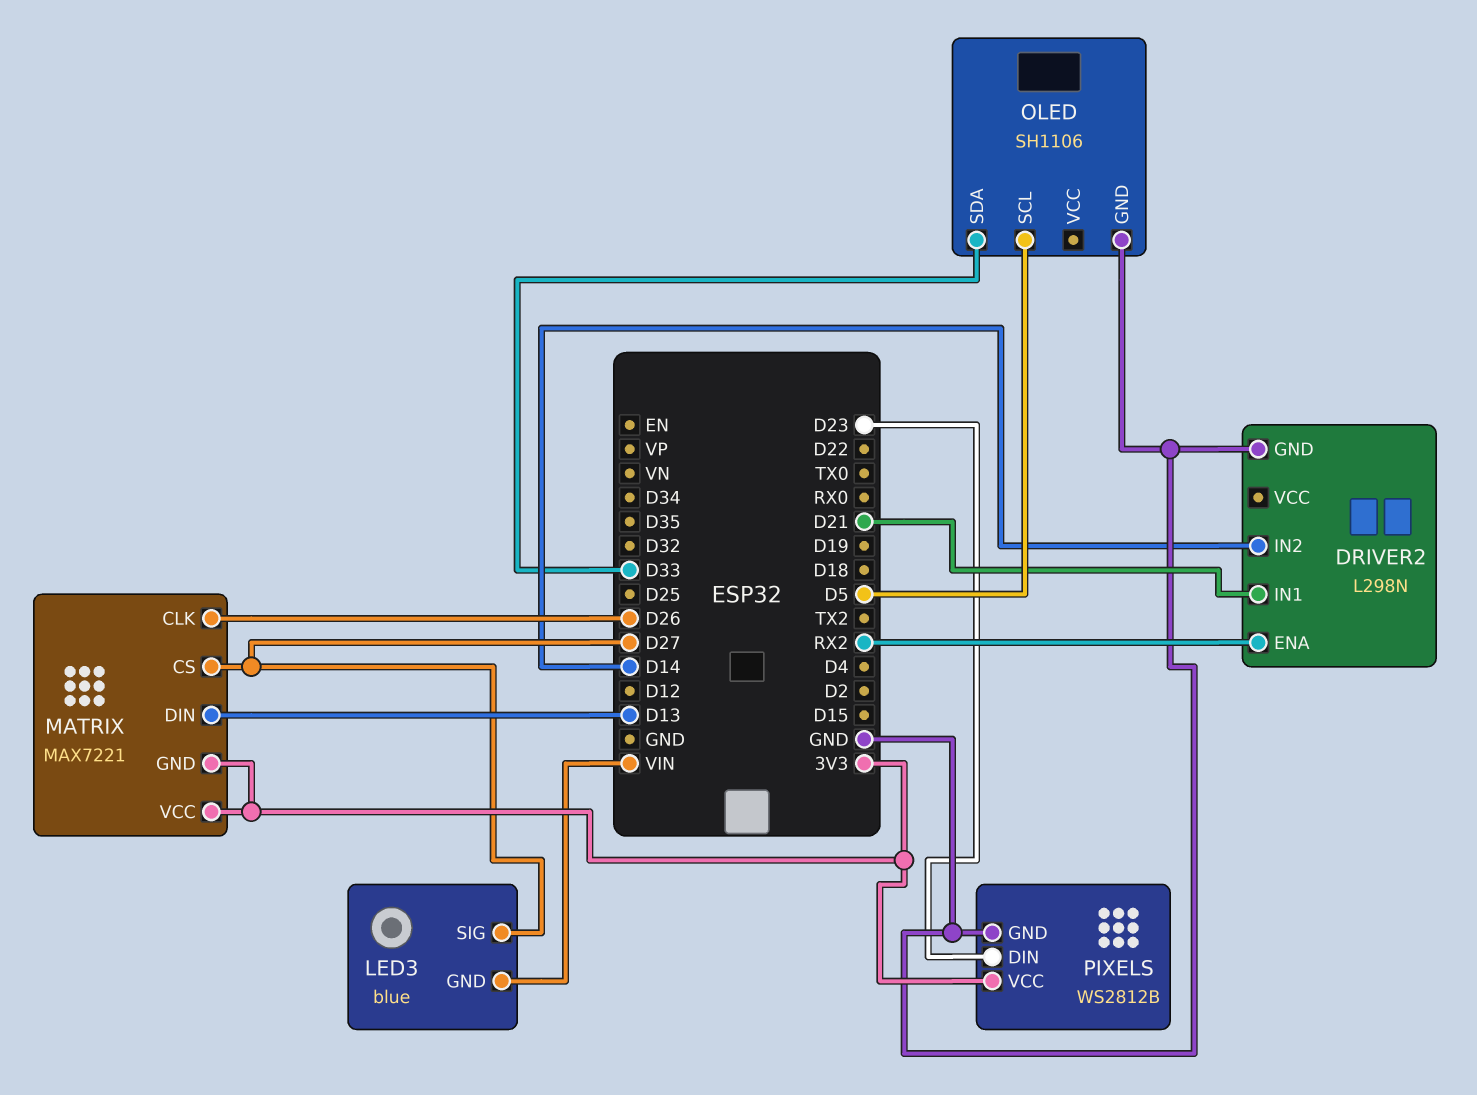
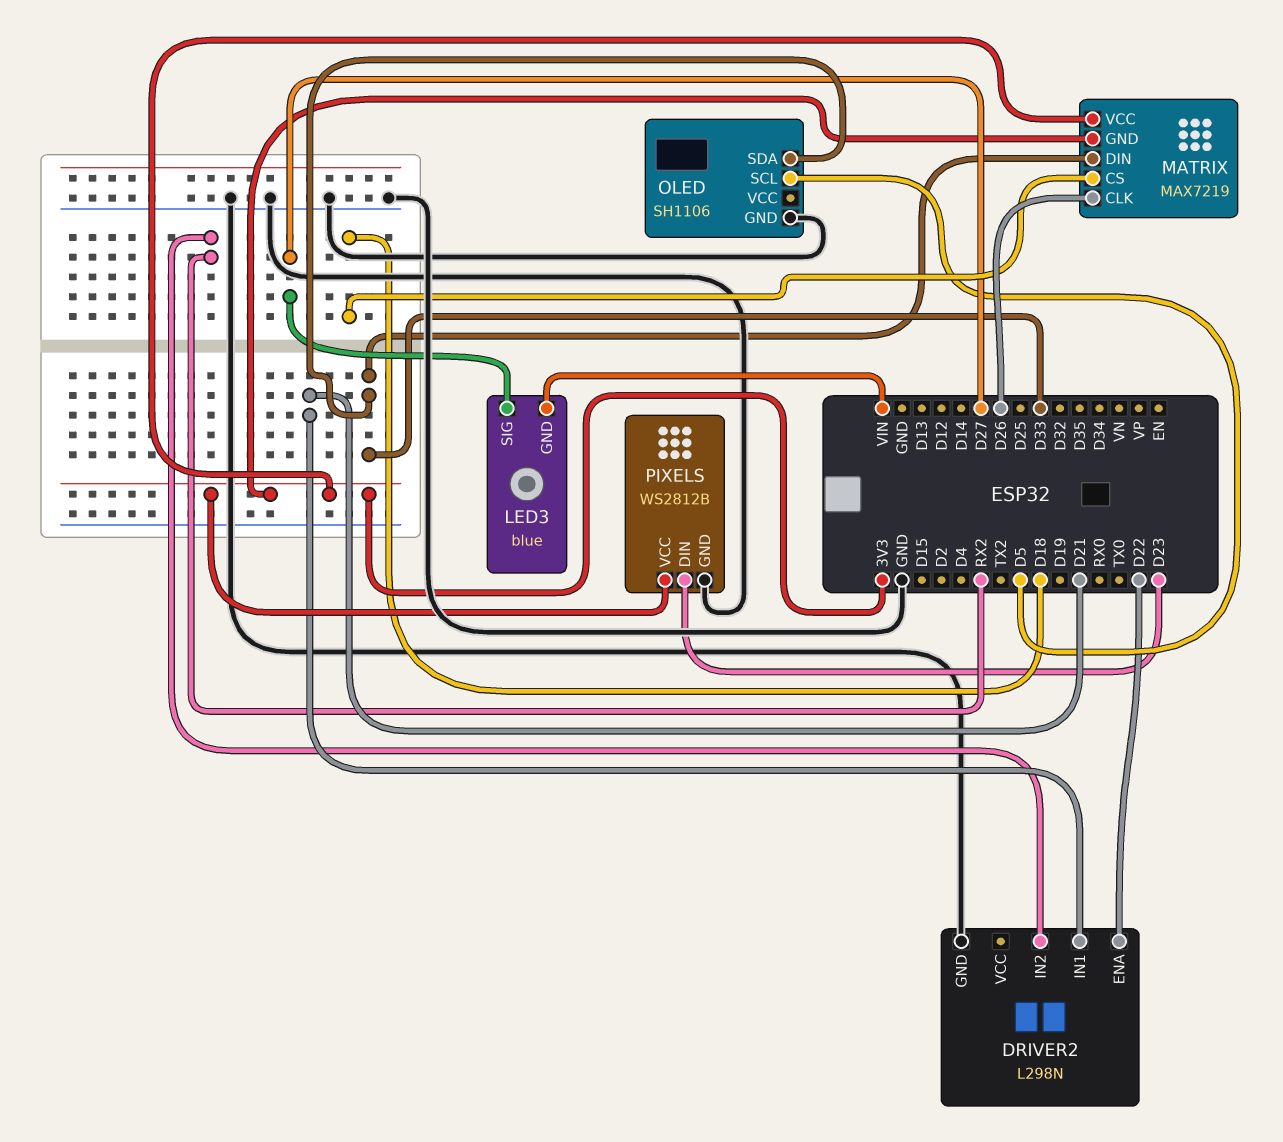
DRIVER2 pin ENA: RX2 -> D22
DRIVER2 pin IN2: D14 -> RX2
MATRIX: MAX7221 -> MAX7219
MATRIX pin CS: D27 -> D18
MATRIX pin DIN: D13 -> D33

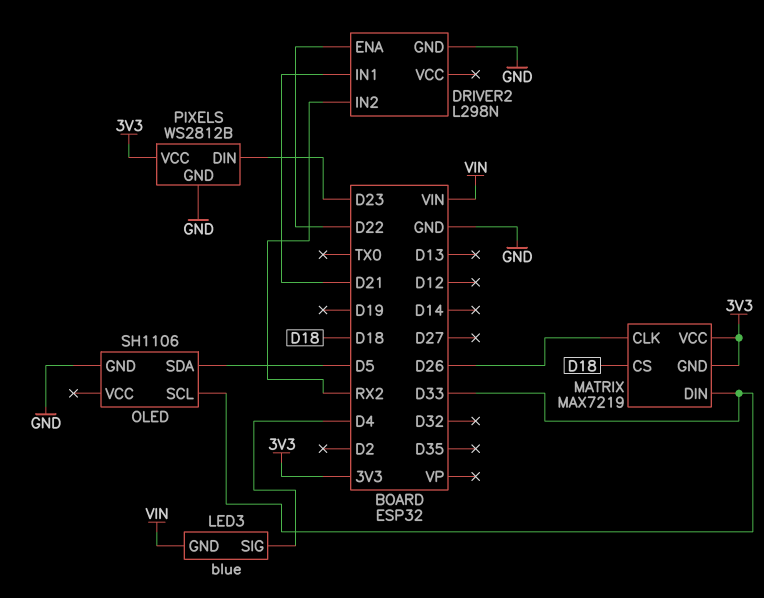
LED3 pin SIG: D27 -> D4
OLED pin SCL: D5 -> D33
OLED pin SDA: D33 -> D5

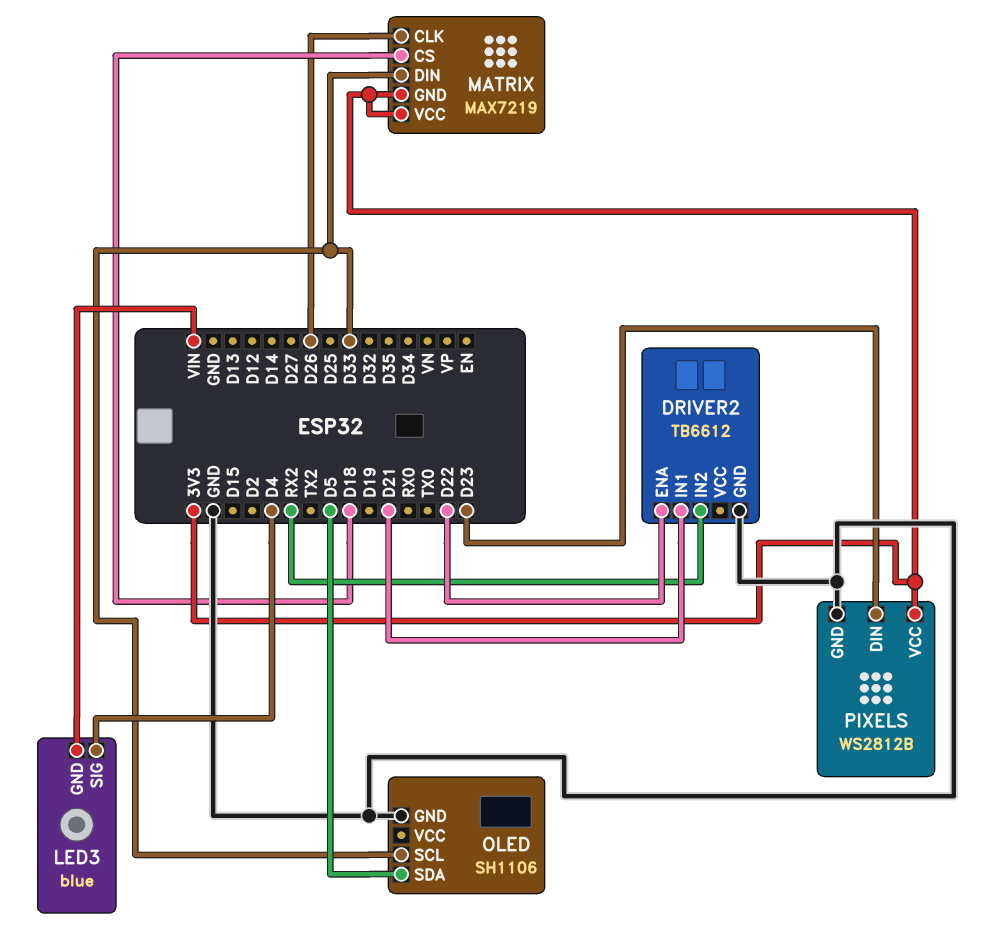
DRIVER2: L298N -> TB6612

